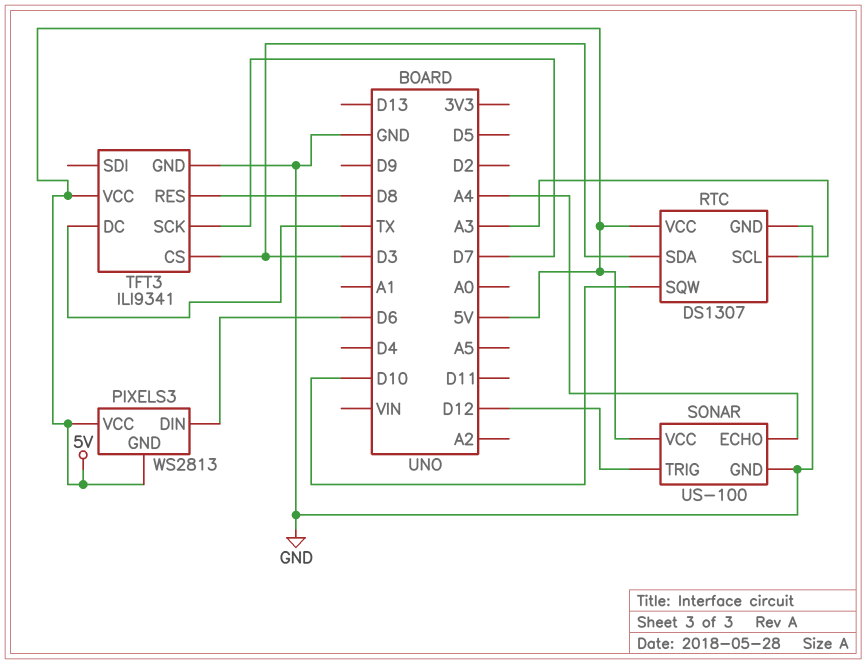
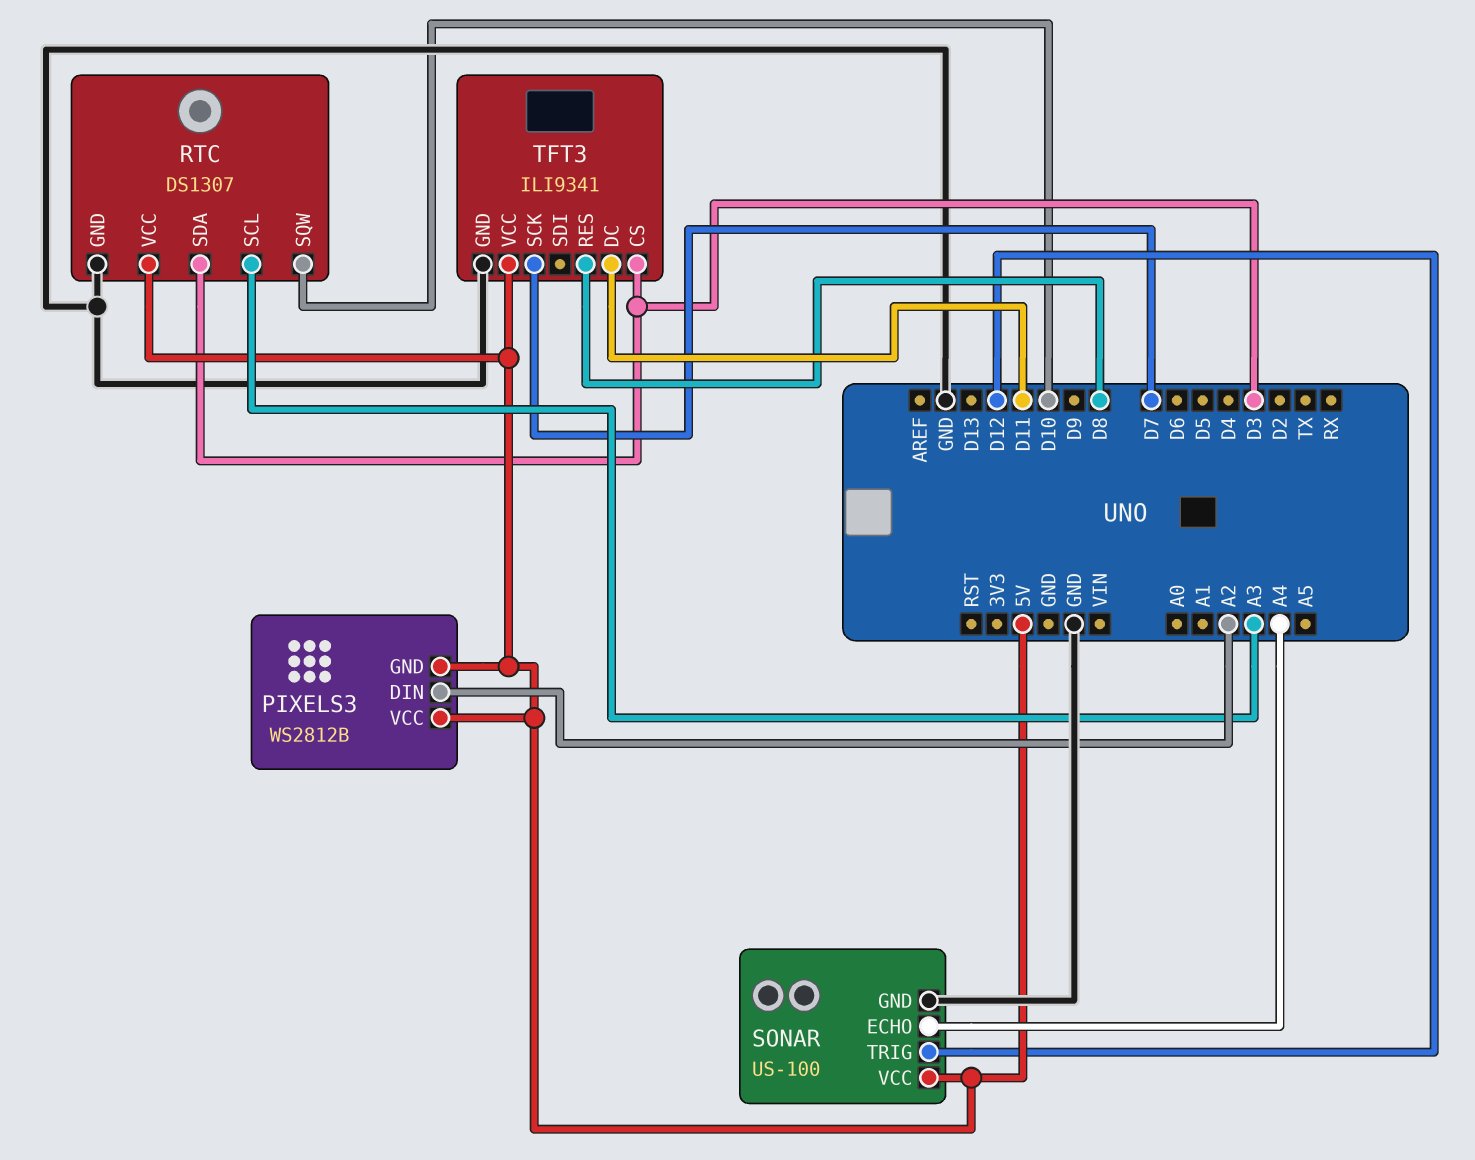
PIXELS3: WS2813 -> WS2812B
PIXELS3 pin DIN: D6 -> A2
TFT3 pin DC: TX -> D11

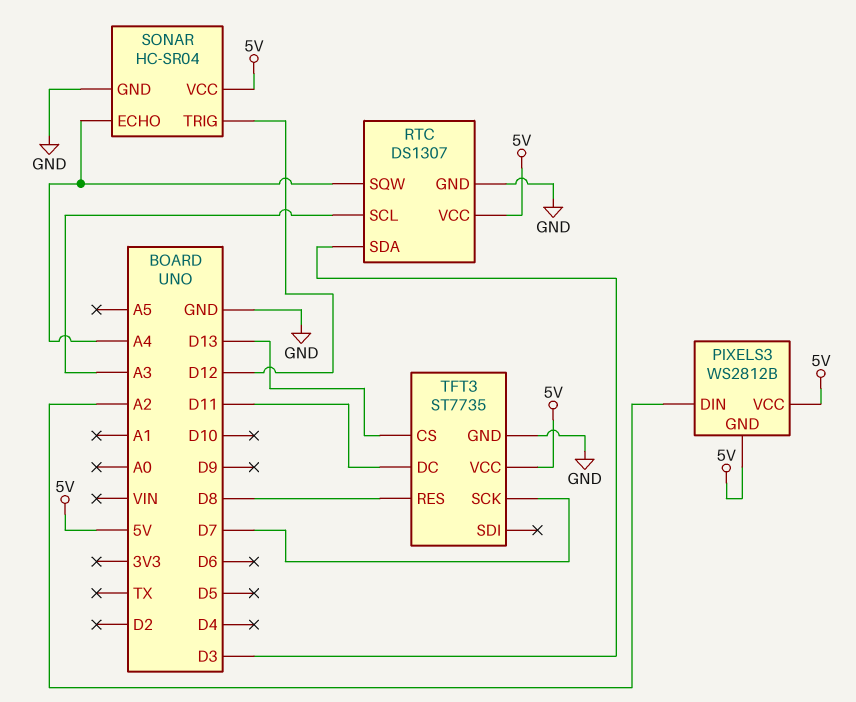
RTC pin SQW: D10 -> A4
SONAR: US-100 -> HC-SR04
TFT3: ILI9341 -> ST7735
TFT3 pin CS: D3 -> D13

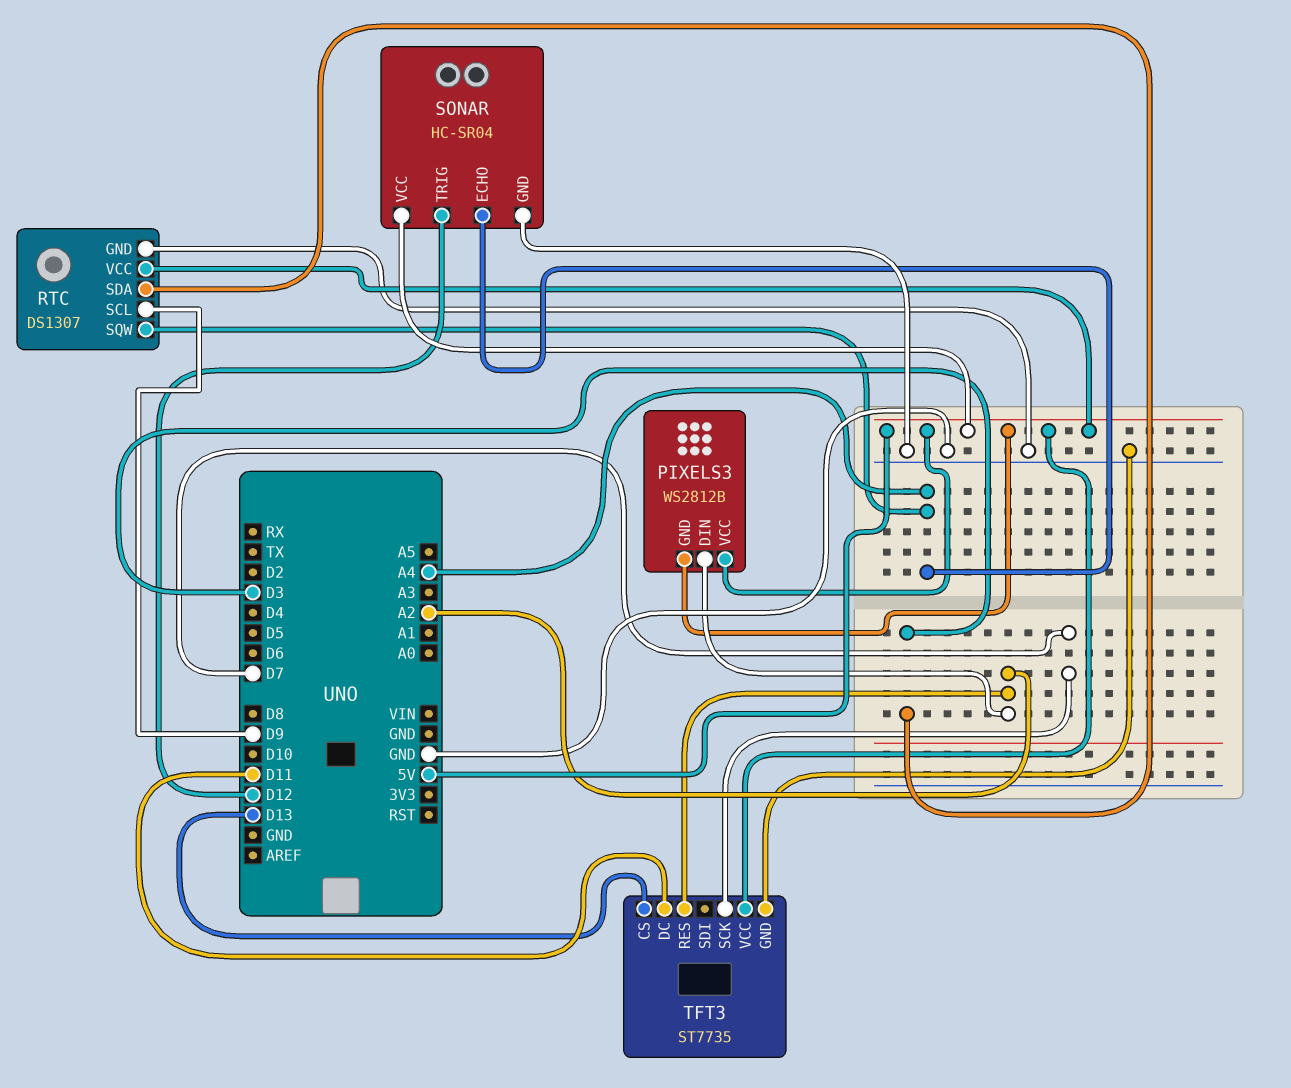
RTC pin SCL: A3 -> D9
TFT3 pin RES: D8 -> A2

